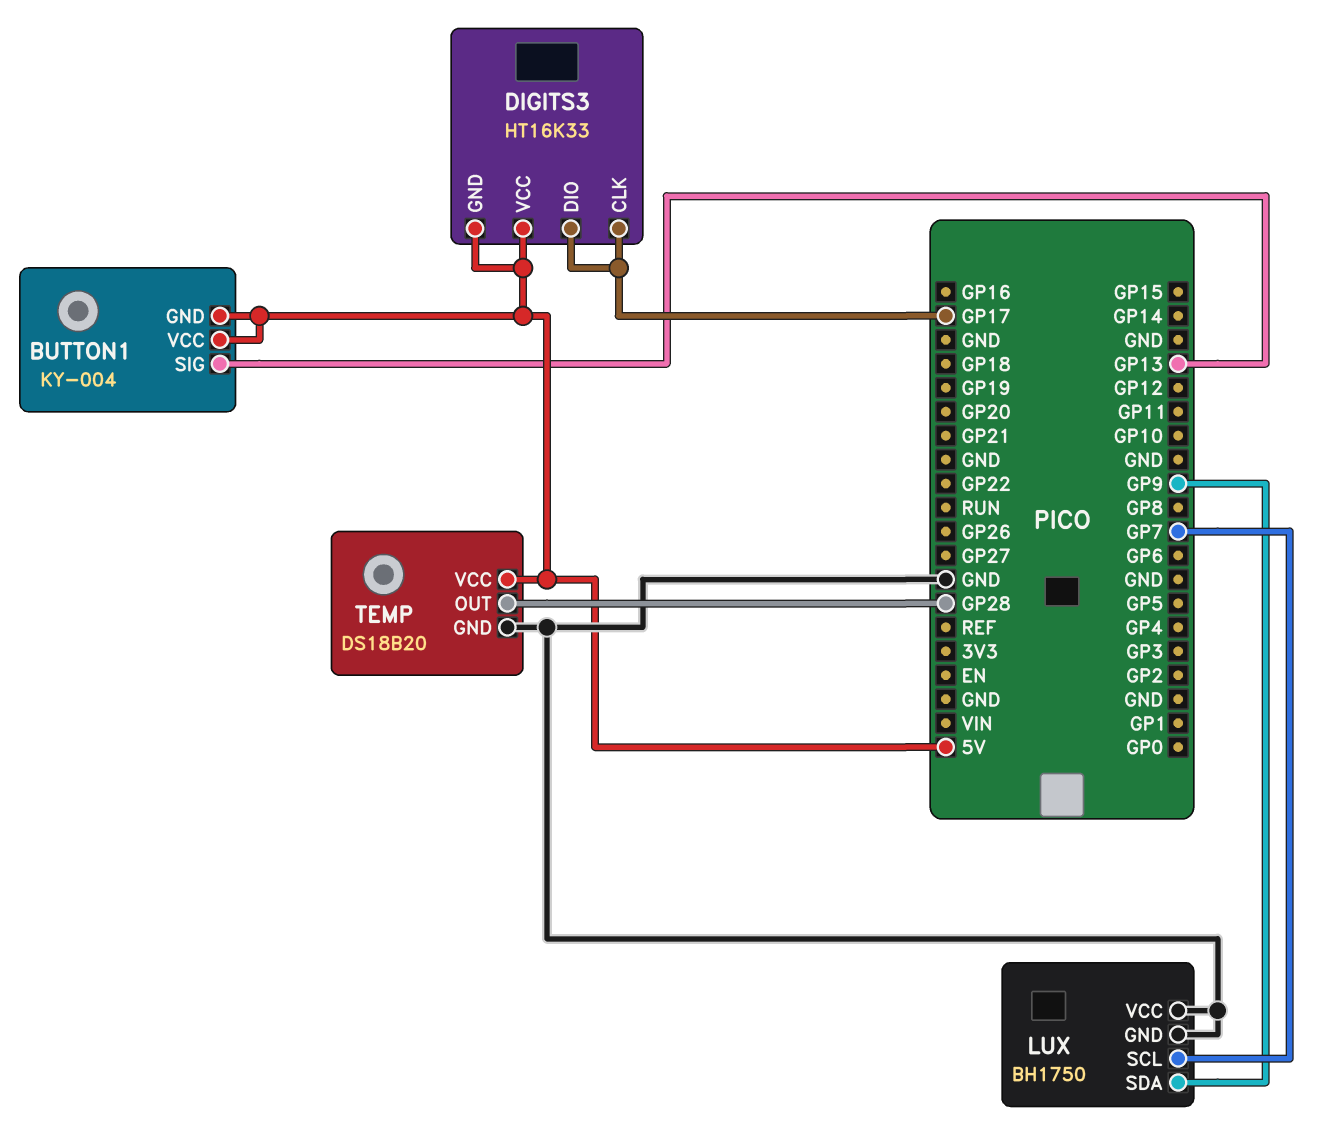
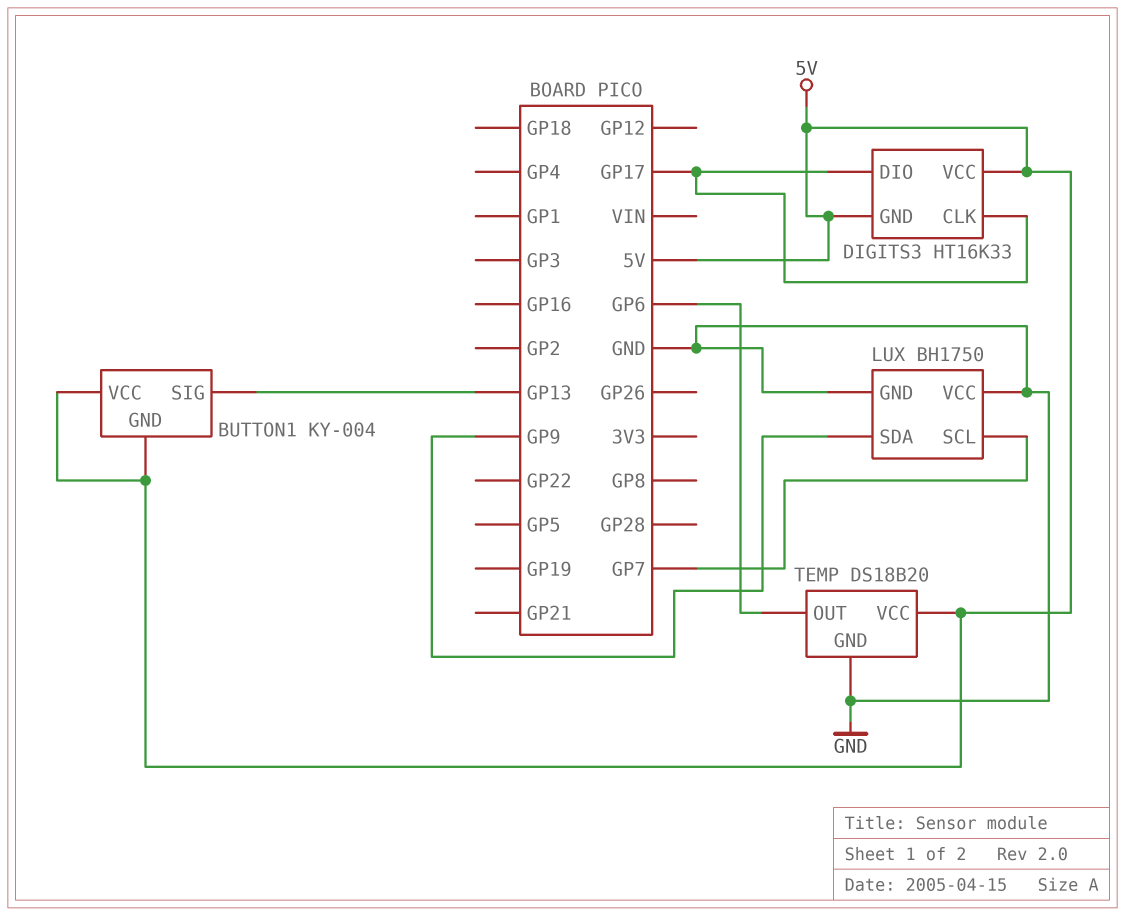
TEMP pin OUT: GP28 -> GP6

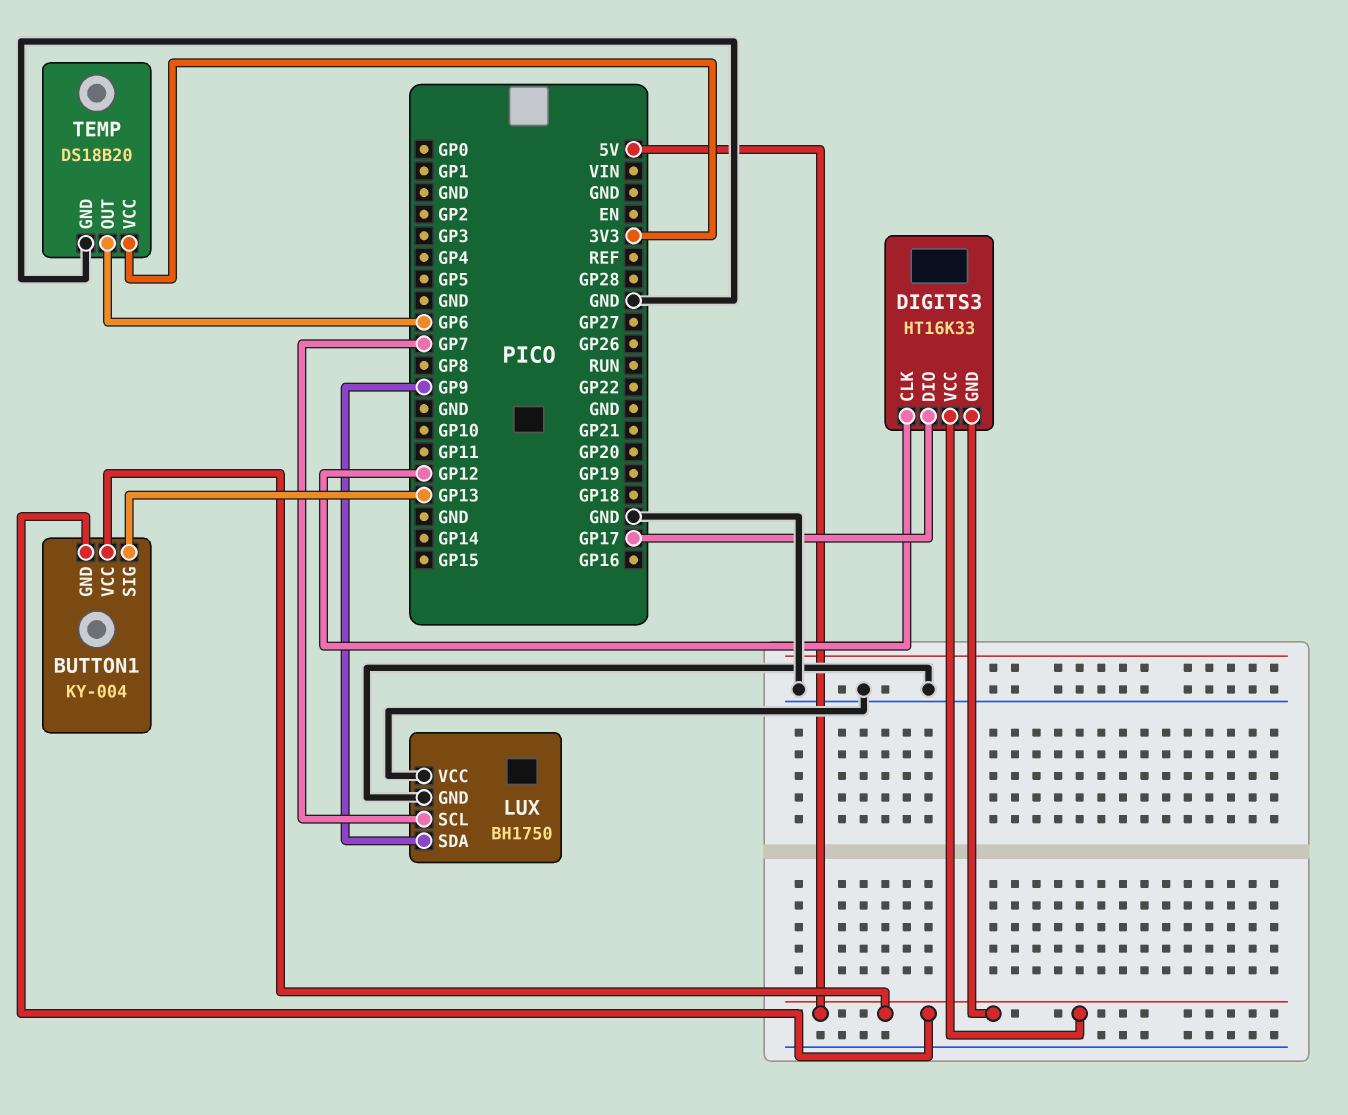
DIGITS3 pin CLK: GP17 -> GP12
TEMP pin VCC: 5V -> 3V3

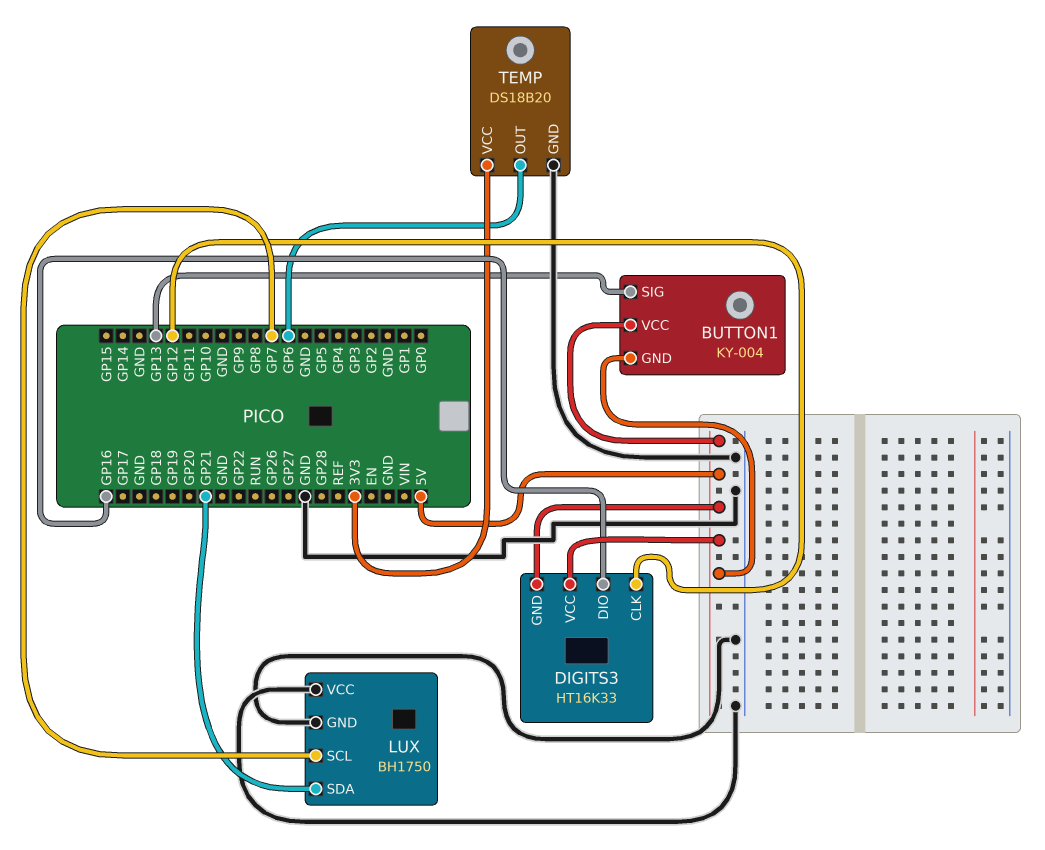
DIGITS3 pin DIO: GP17 -> GP16
LUX pin SDA: GP9 -> GP21

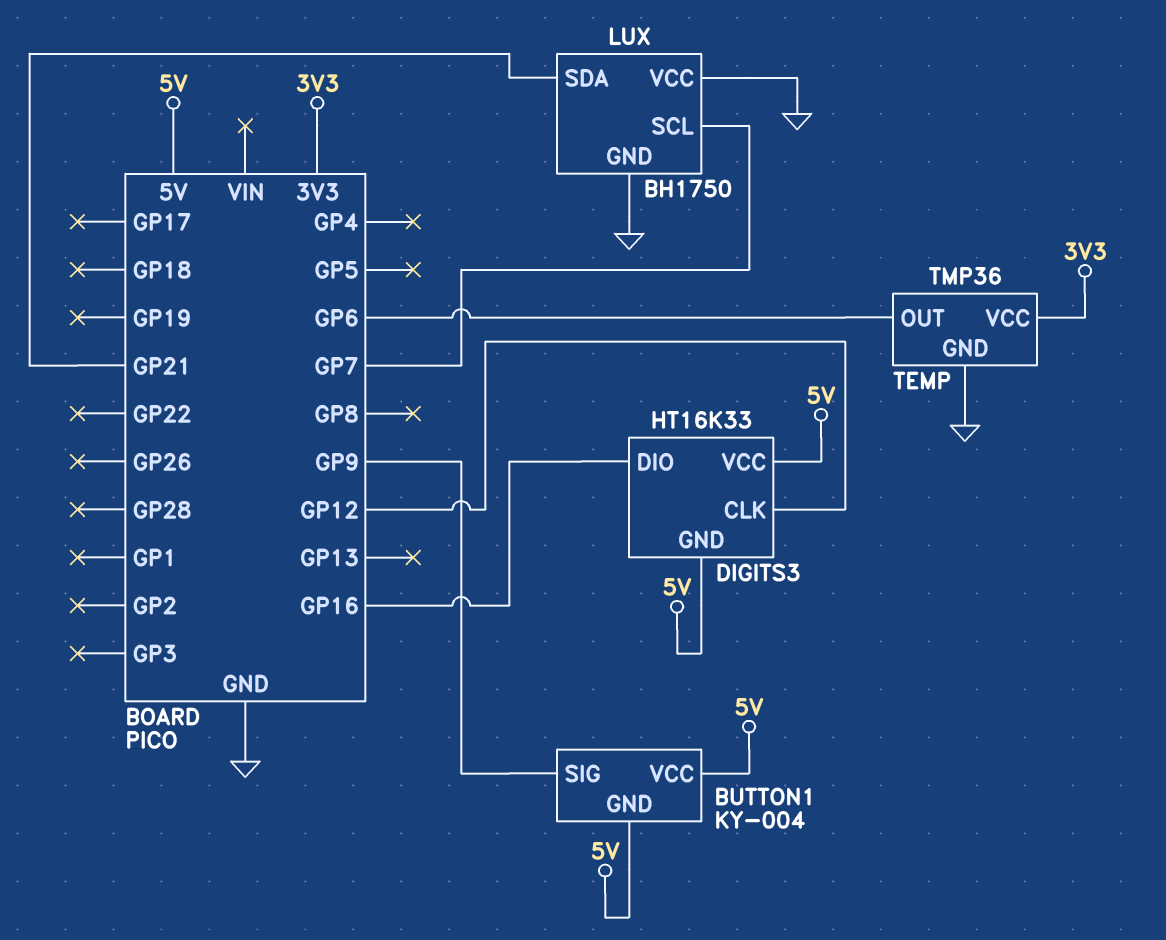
BUTTON1 pin SIG: GP13 -> GP9
TEMP: DS18B20 -> TMP36

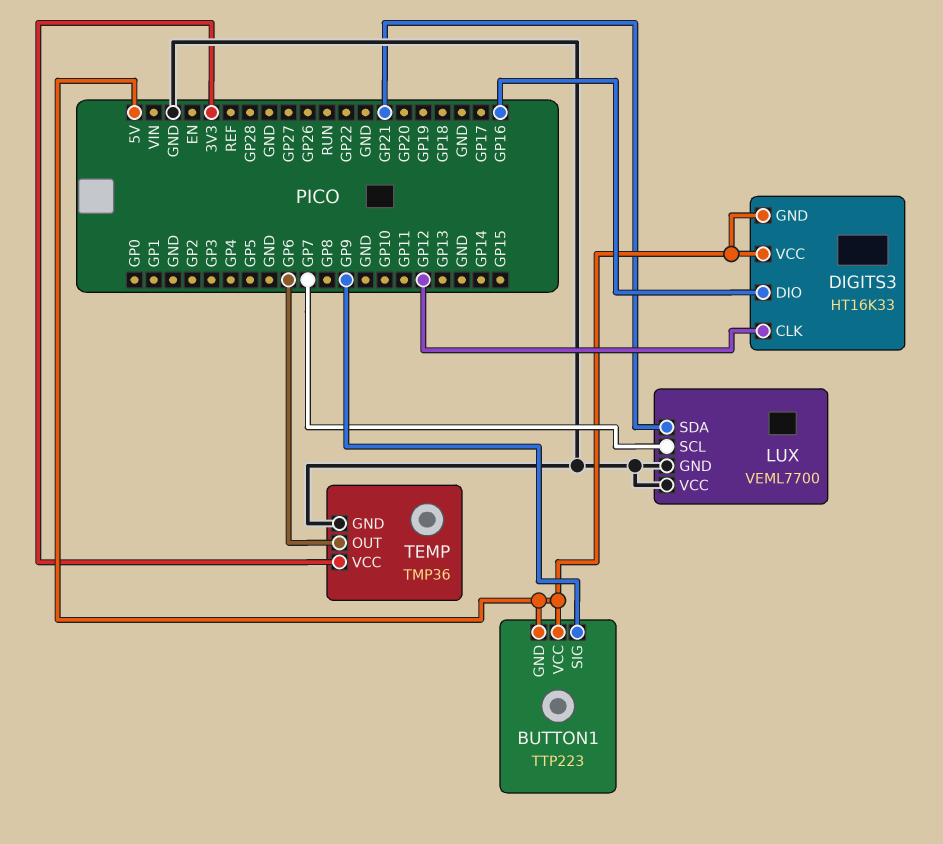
BUTTON1: KY-004 -> TTP223
LUX: BH1750 -> VEML7700

